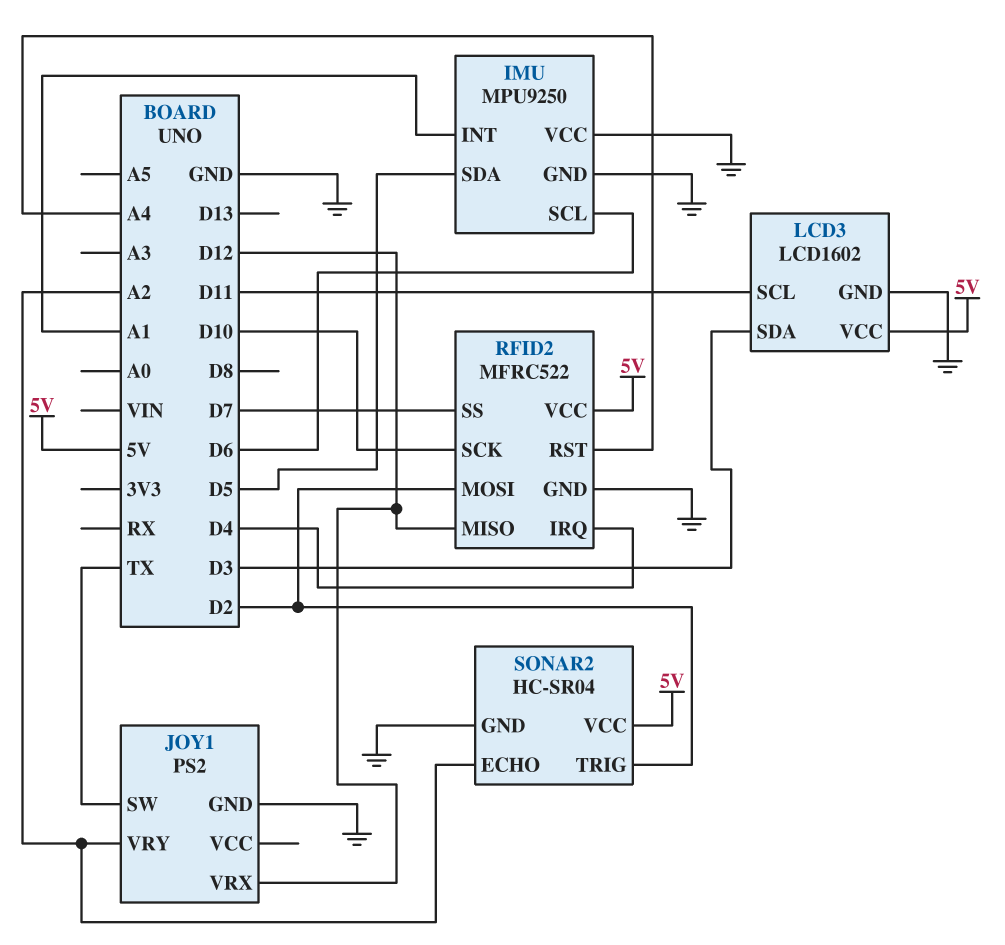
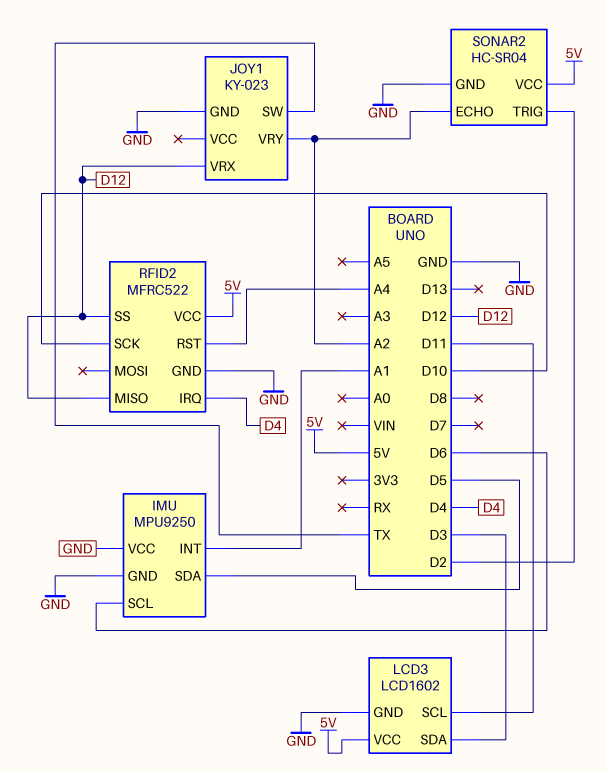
JOY1: PS2 -> KY-023
RFID2 pin MOSI: D2 -> none
RFID2 pin SS: D7 -> D12

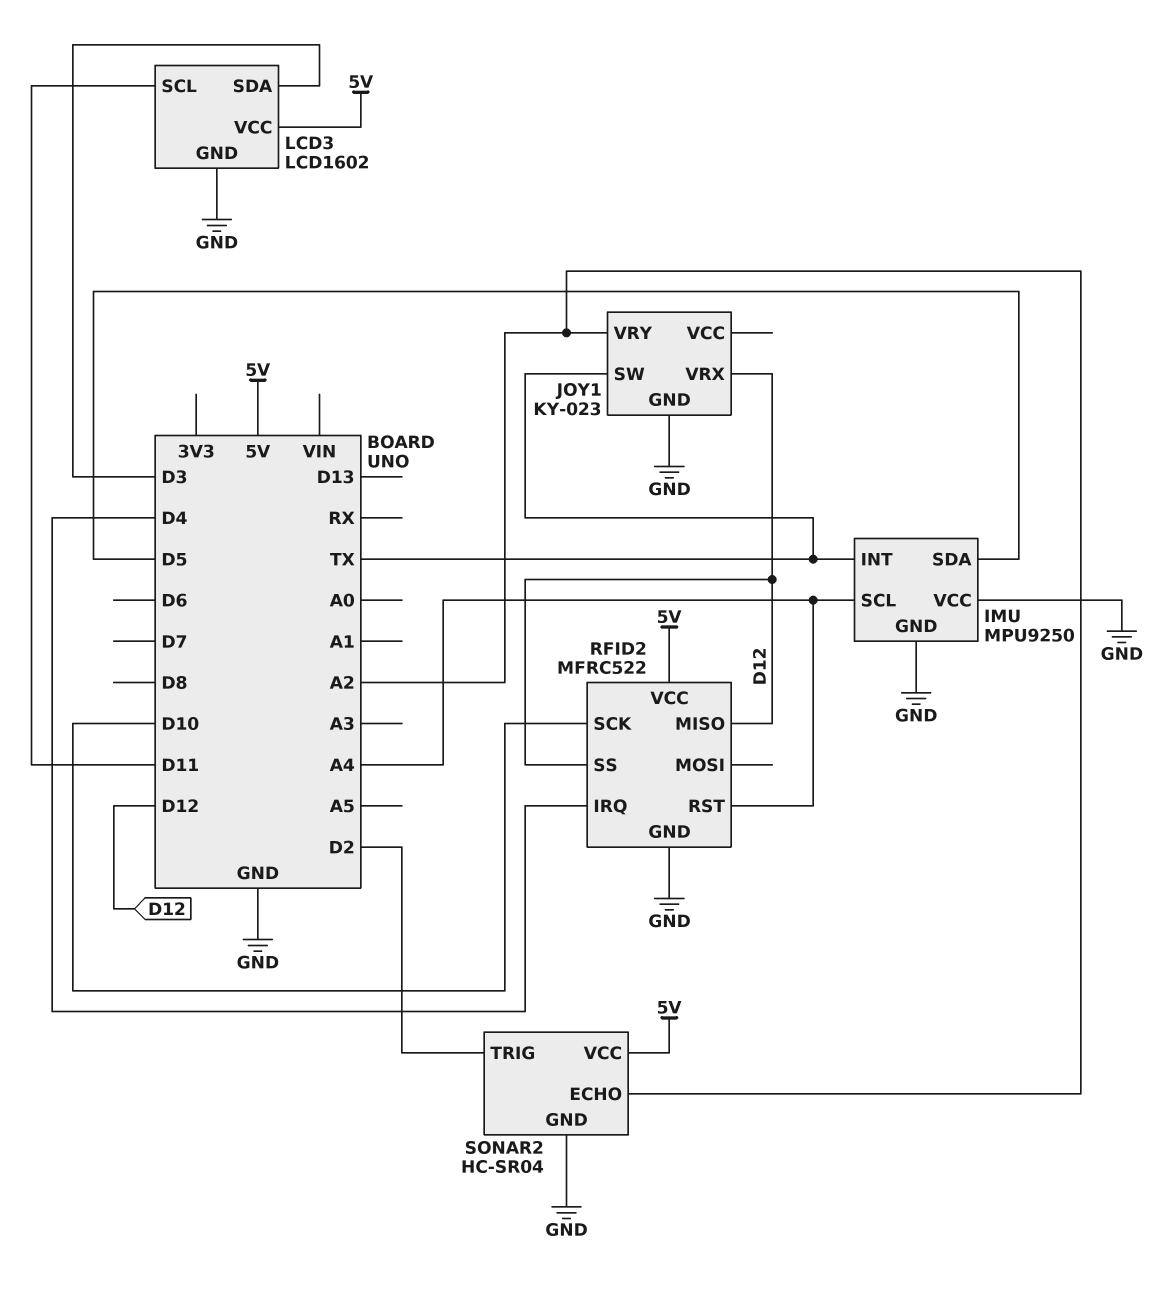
IMU pin INT: A1 -> TX
IMU pin SCL: D6 -> A4

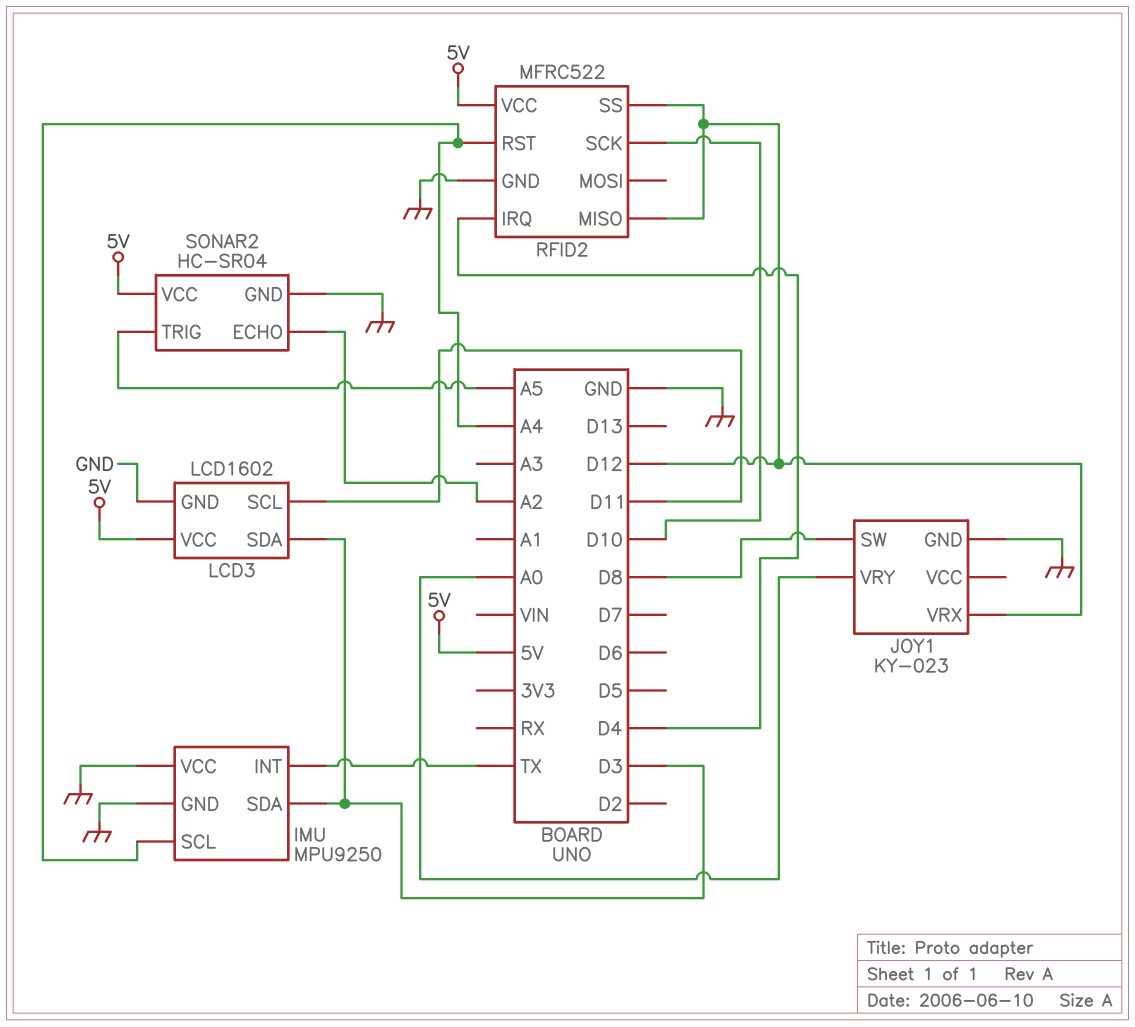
IMU pin SDA: D5 -> D3
JOY1 pin SW: TX -> D8
JOY1 pin VRY: A2 -> A0
SONAR2 pin TRIG: D2 -> A5

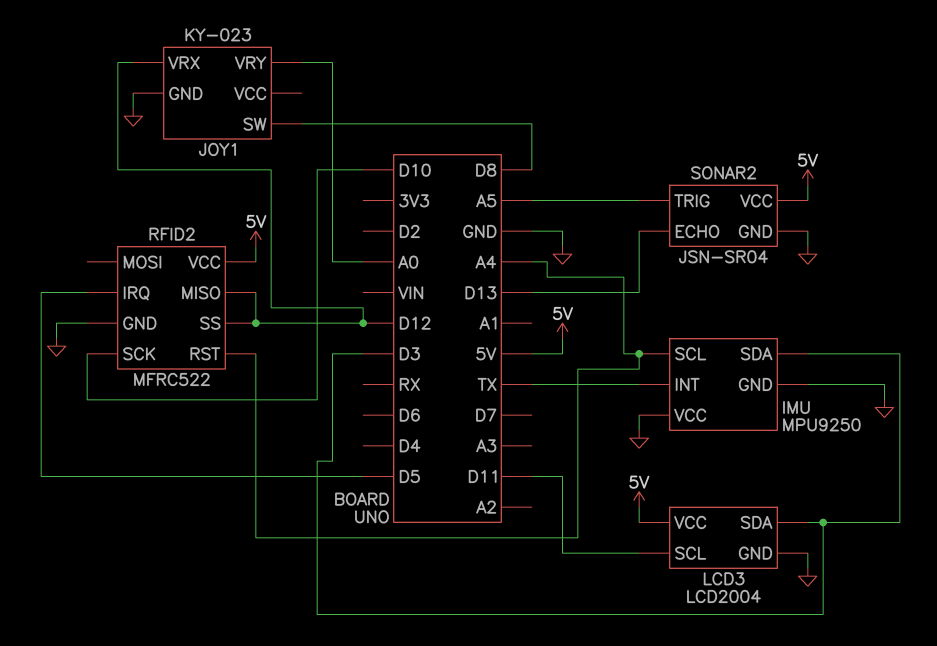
LCD3: LCD1602 -> LCD2004
RFID2 pin IRQ: D4 -> D5
SONAR2: HC-SR04 -> JSN-SR04
SONAR2 pin ECHO: A2 -> D13

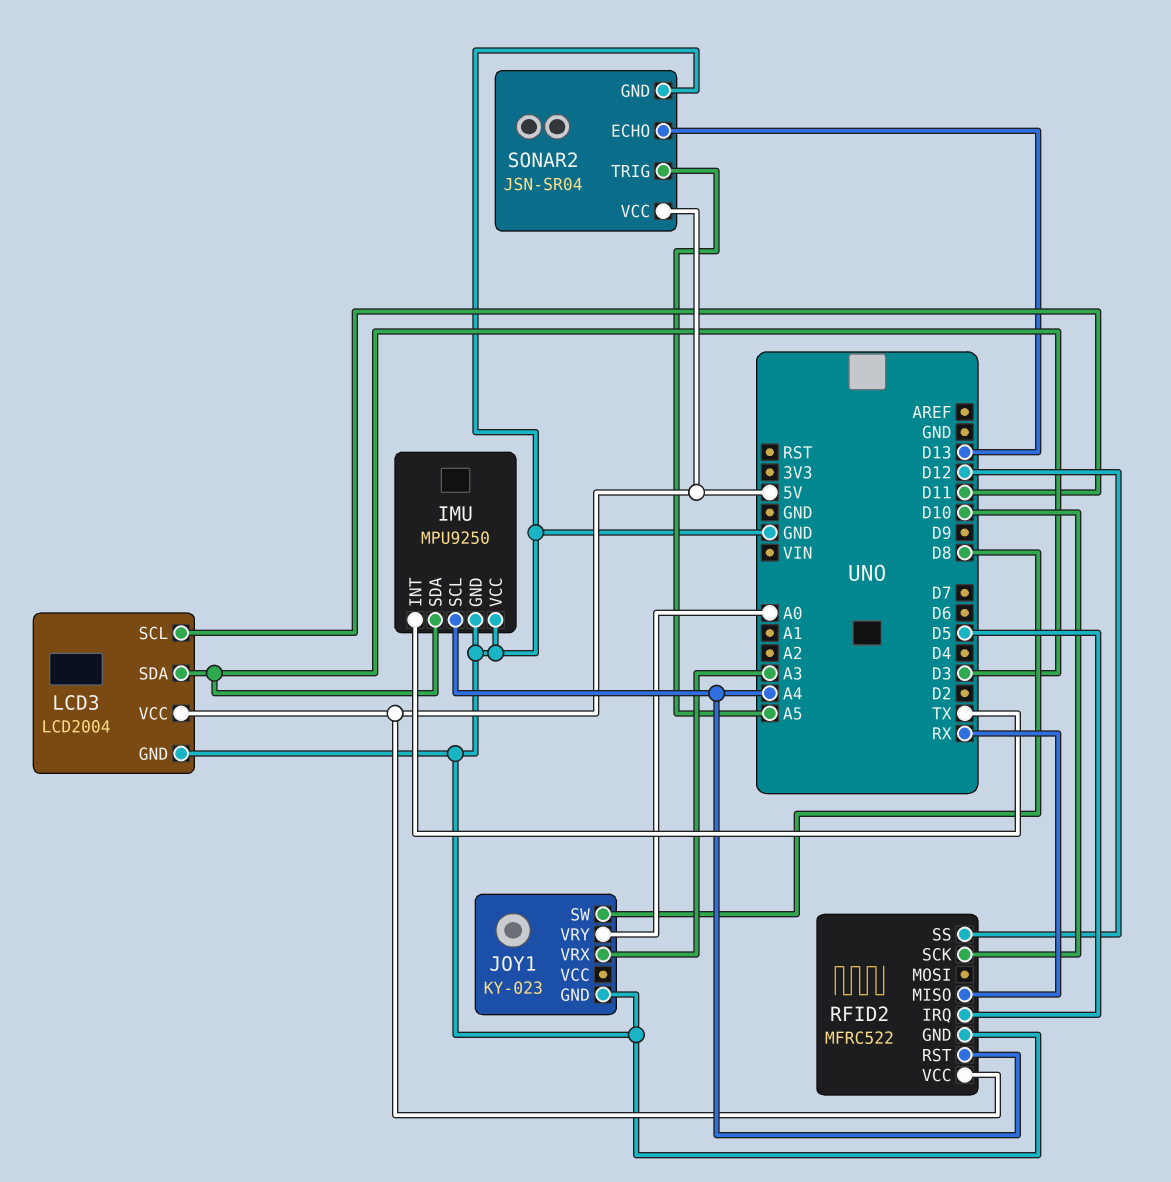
JOY1 pin VRX: D12 -> A3
RFID2 pin MISO: D12 -> RX

